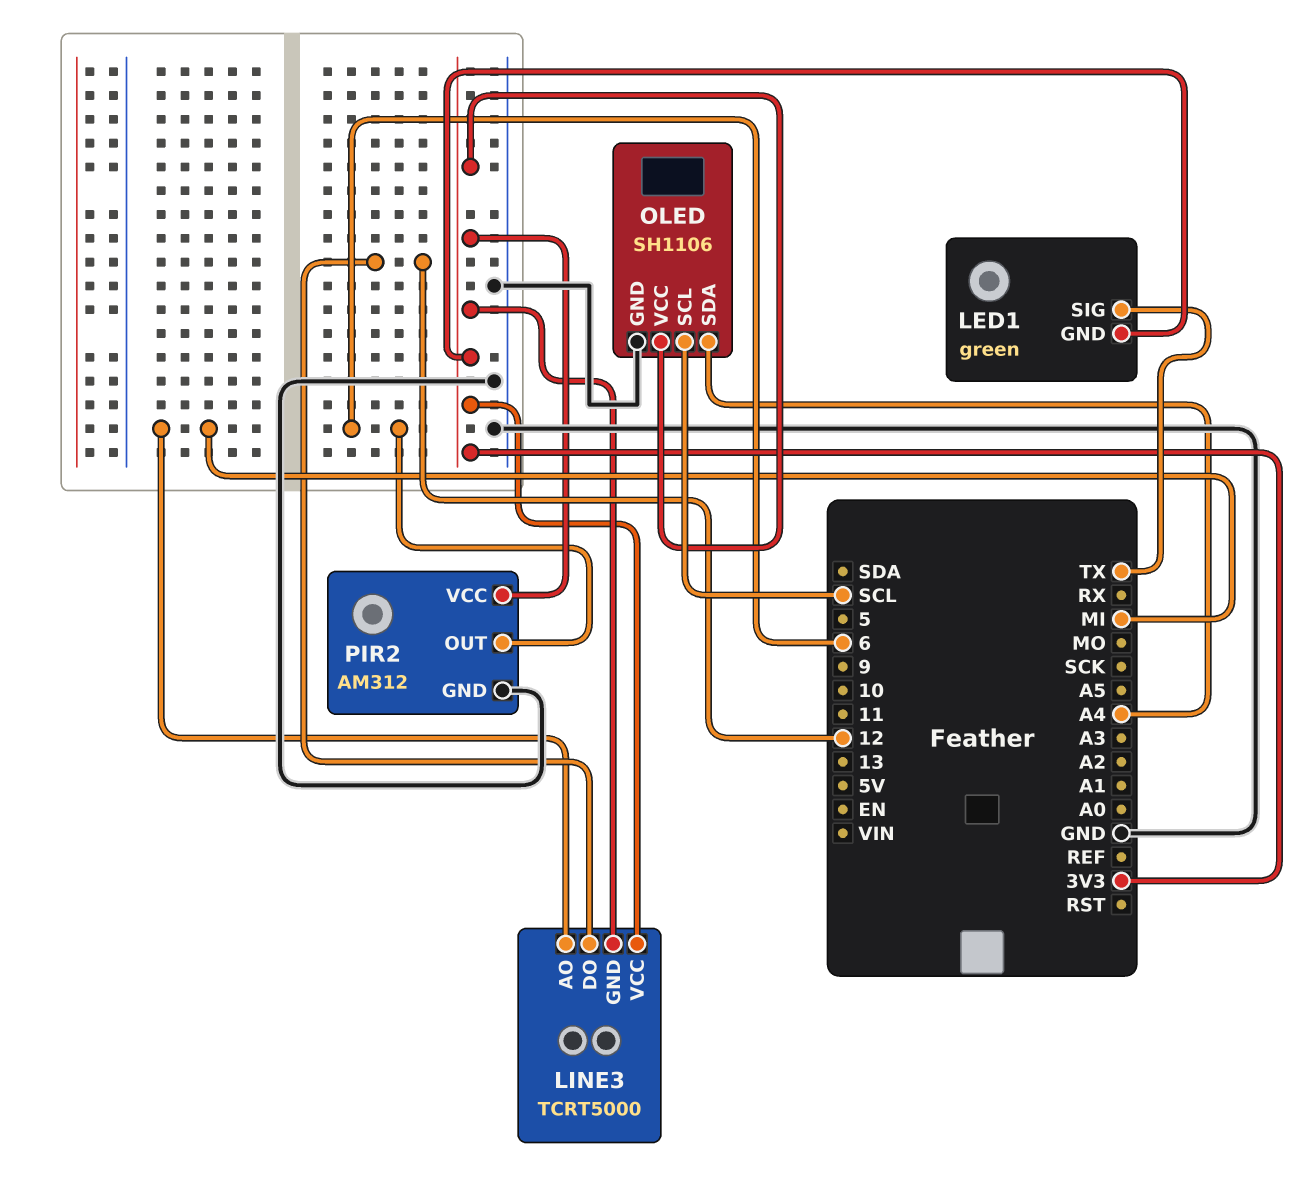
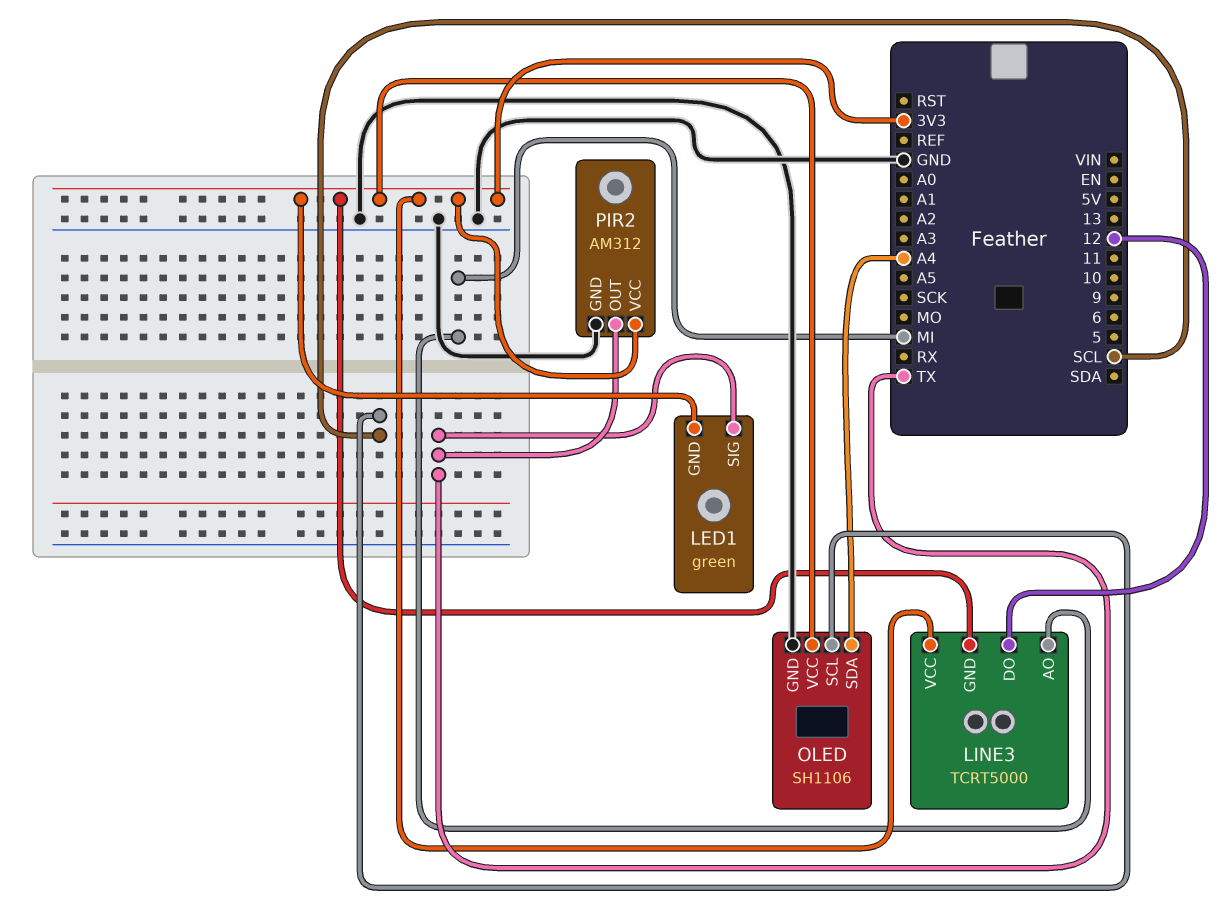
PIR2 pin OUT: 6 -> TX

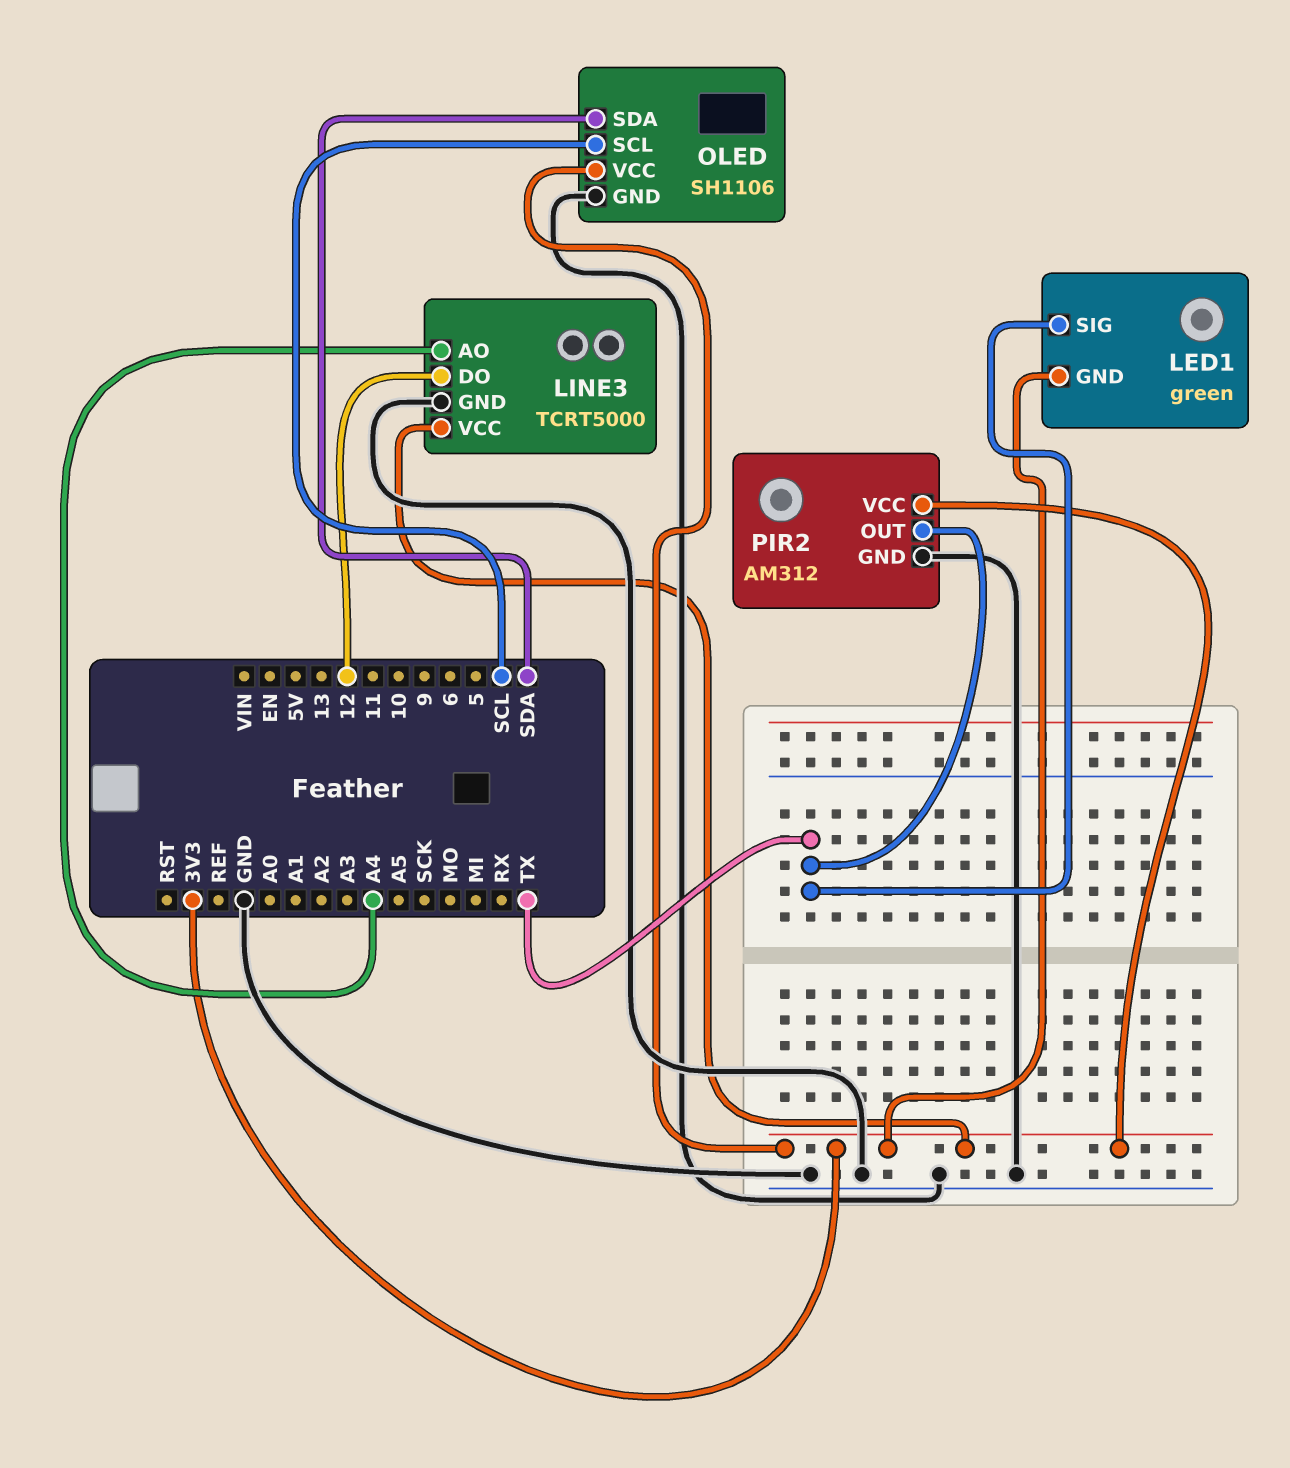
LINE3 pin AO: MI -> A4
LINE3 pin GND: 3V3 -> GND
OLED pin SDA: A4 -> SDA

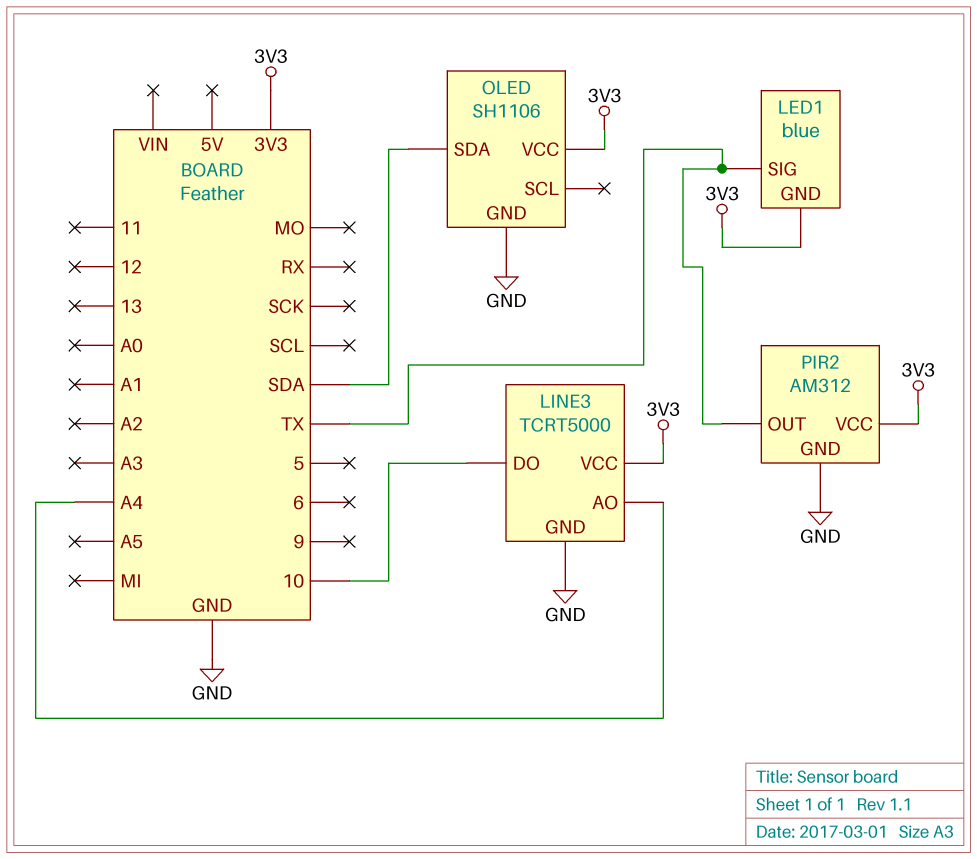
LED1: green -> blue
LINE3 pin DO: 12 -> 10
OLED pin SCL: SCL -> none

